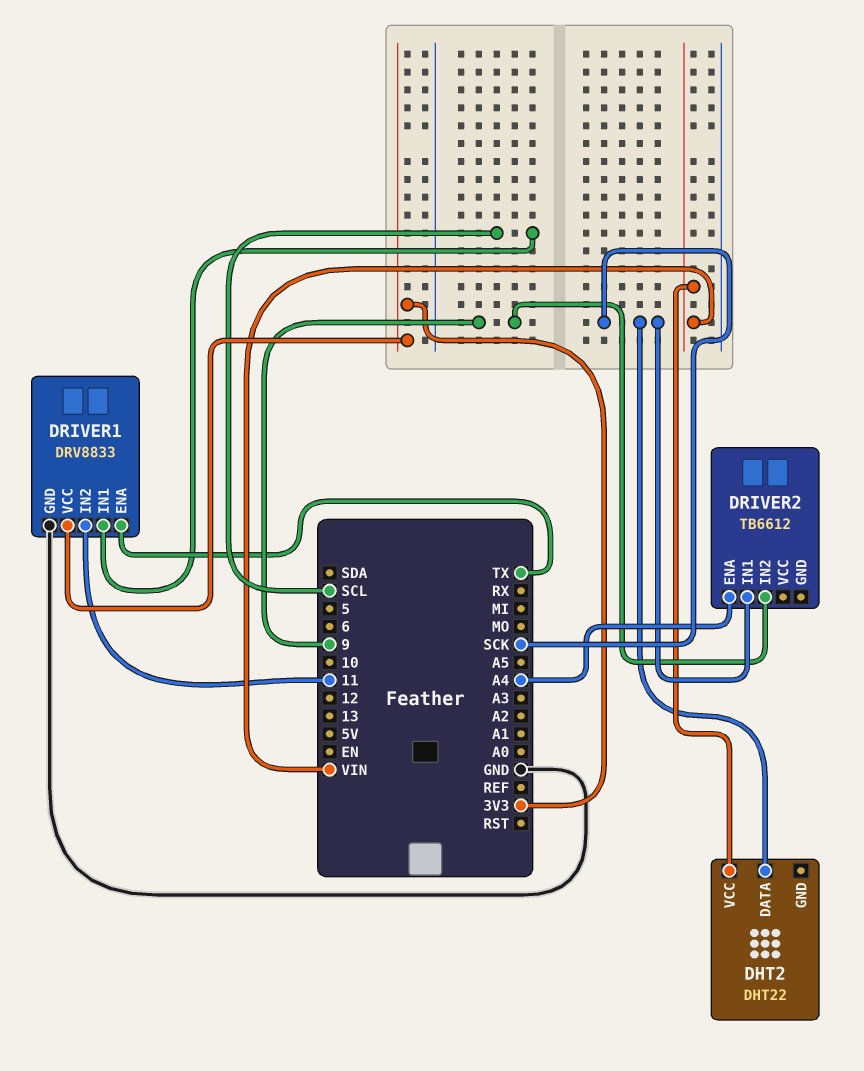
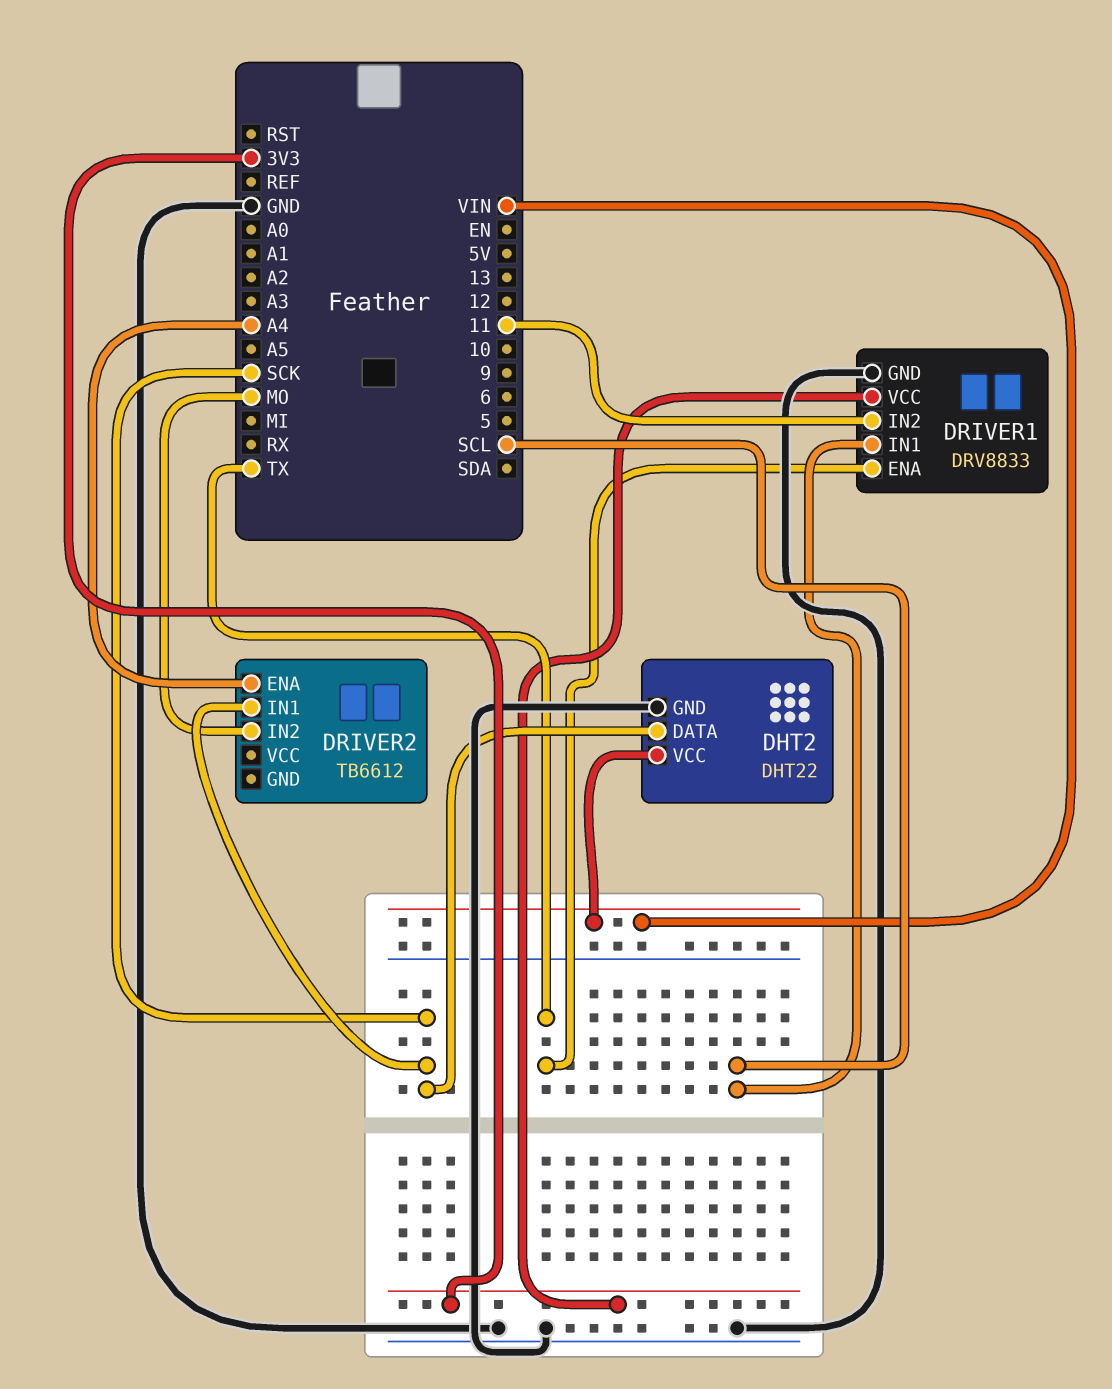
DHT2 pin GND: none -> GND
DRIVER2 pin IN2: 9 -> MO

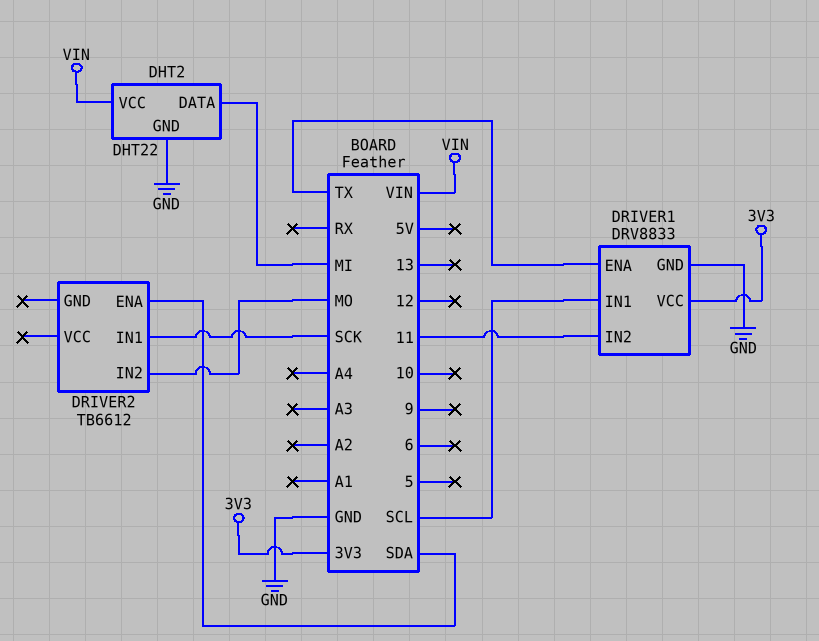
DHT2 pin DATA: SCK -> MI
DRIVER2 pin ENA: A4 -> SDA

